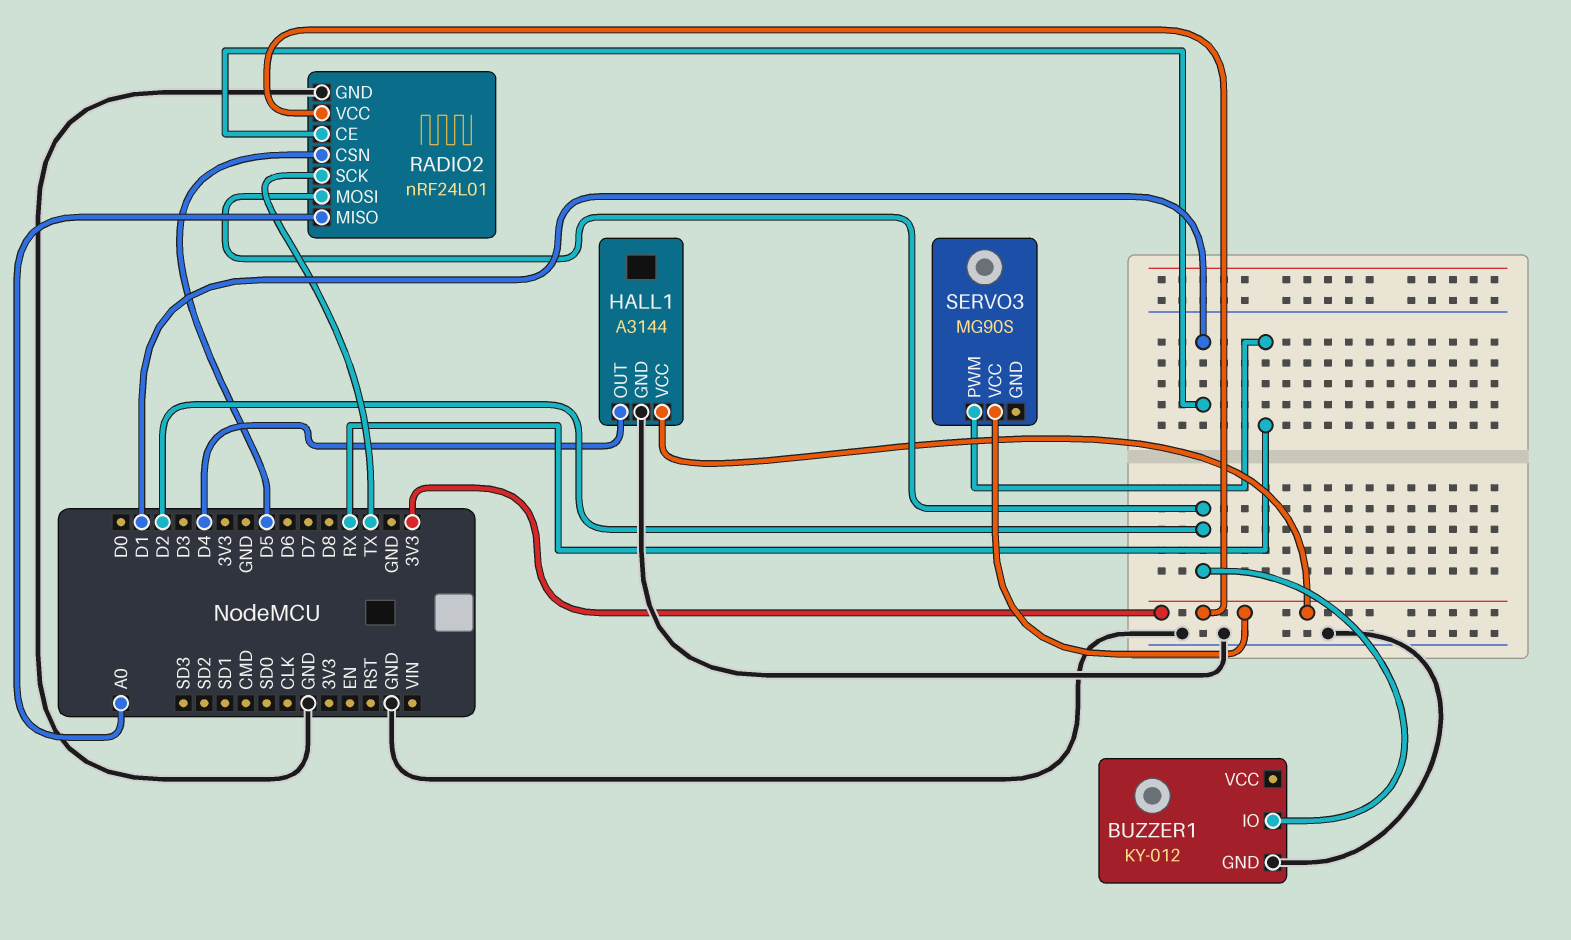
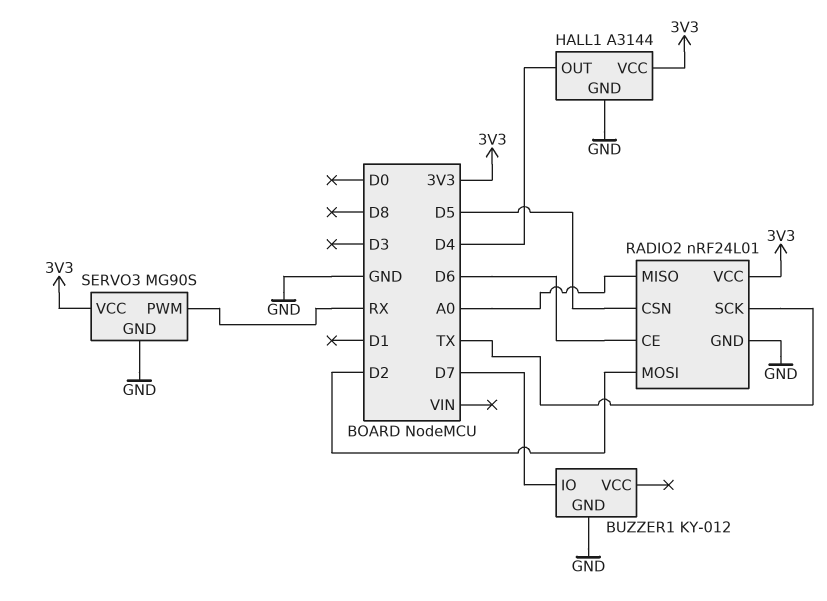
BUZZER1 pin IO: D2 -> D7
RADIO2 pin CE: D1 -> D6
SERVO3 pin GND: none -> GND

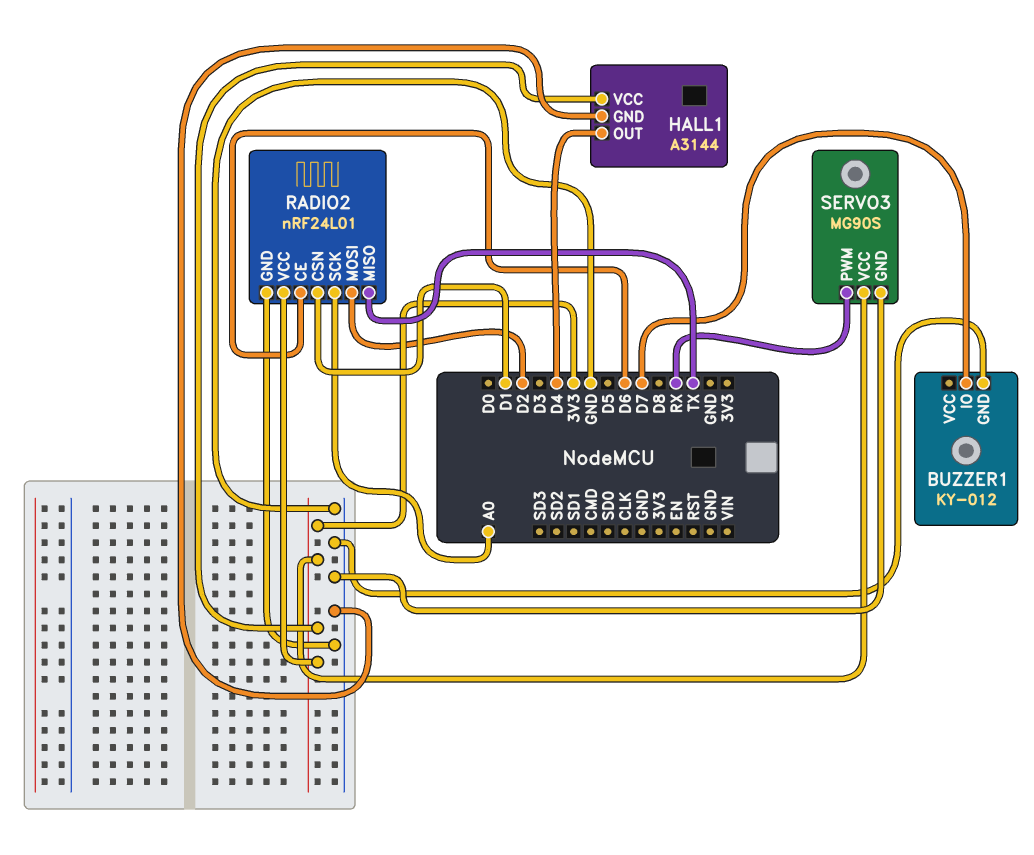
RADIO2 pin CSN: D5 -> D1
RADIO2 pin MISO: A0 -> TX
RADIO2 pin SCK: TX -> A0

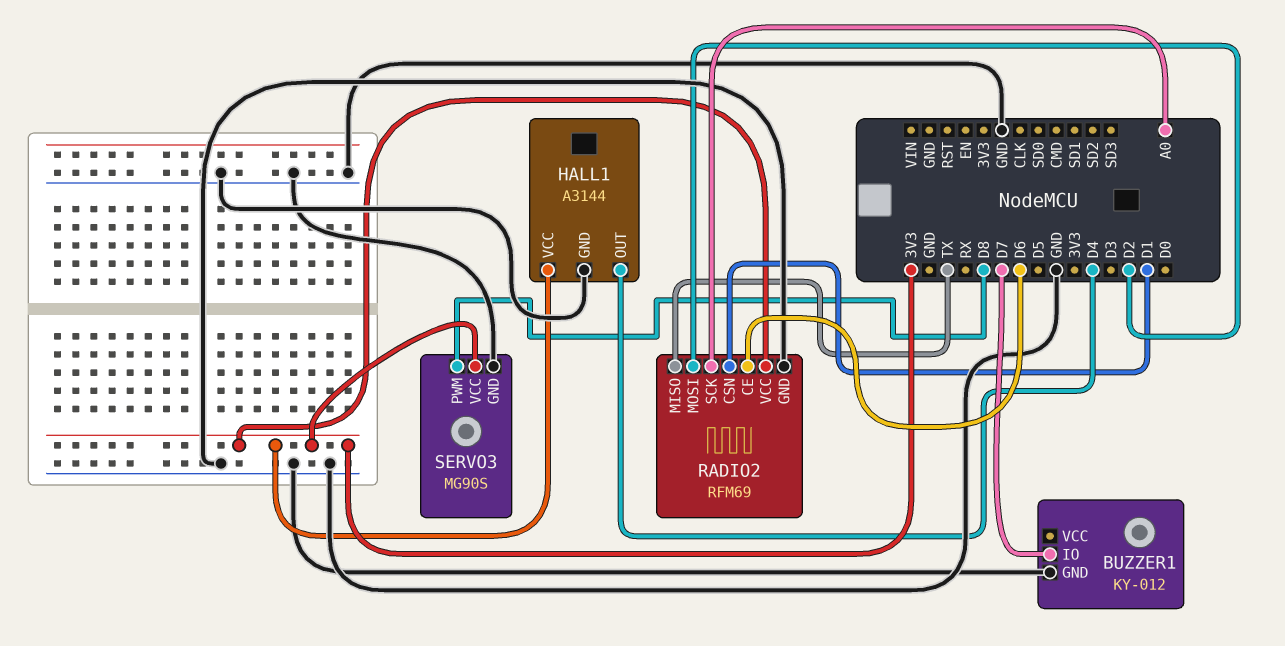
RADIO2: nRF24L01 -> RFM69
SERVO3 pin PWM: RX -> D8

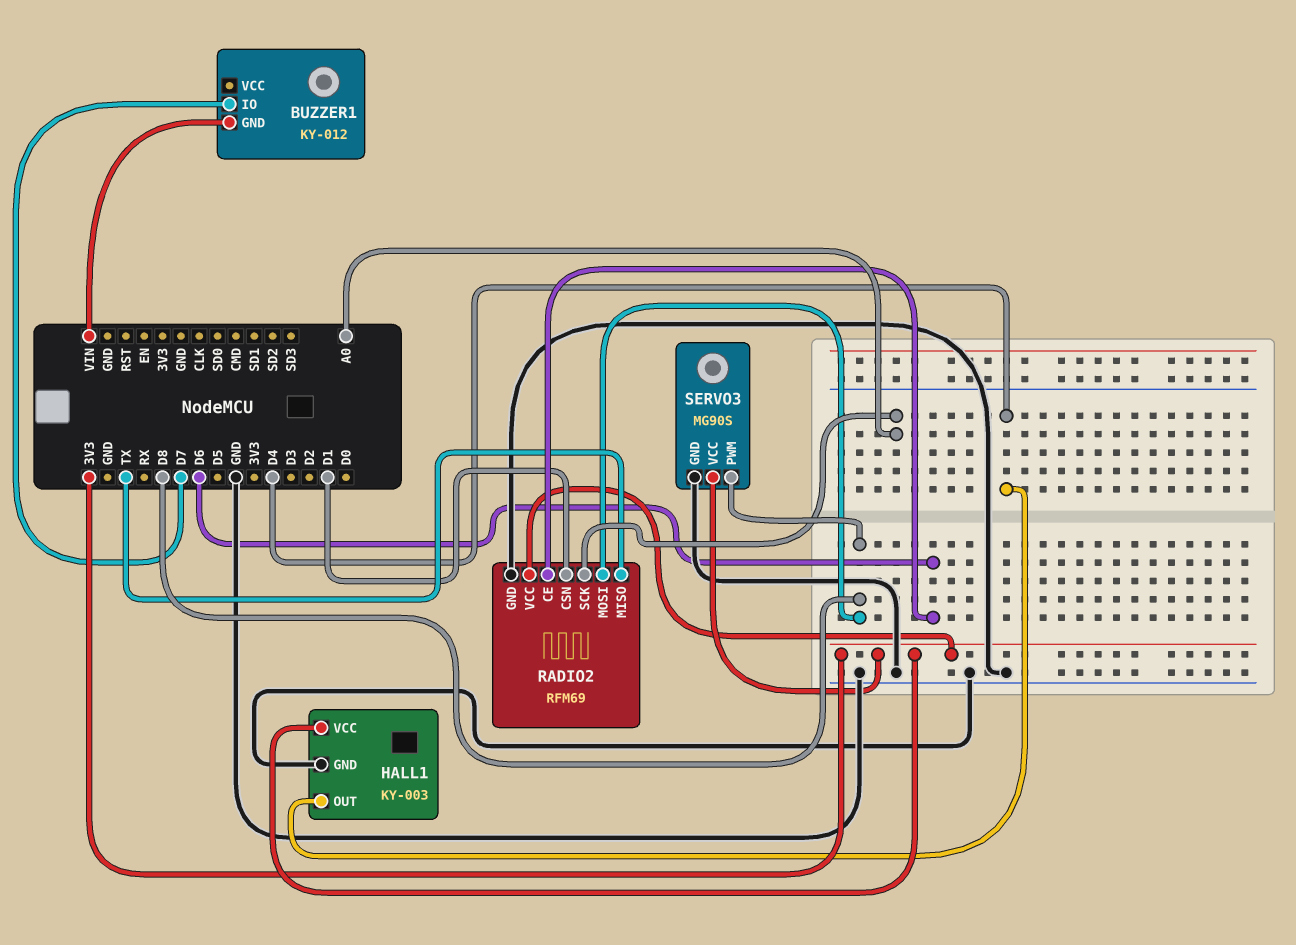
BUZZER1 pin GND: GND -> VIN
HALL1: A3144 -> KY-003
RADIO2 pin MOSI: D2 -> D8

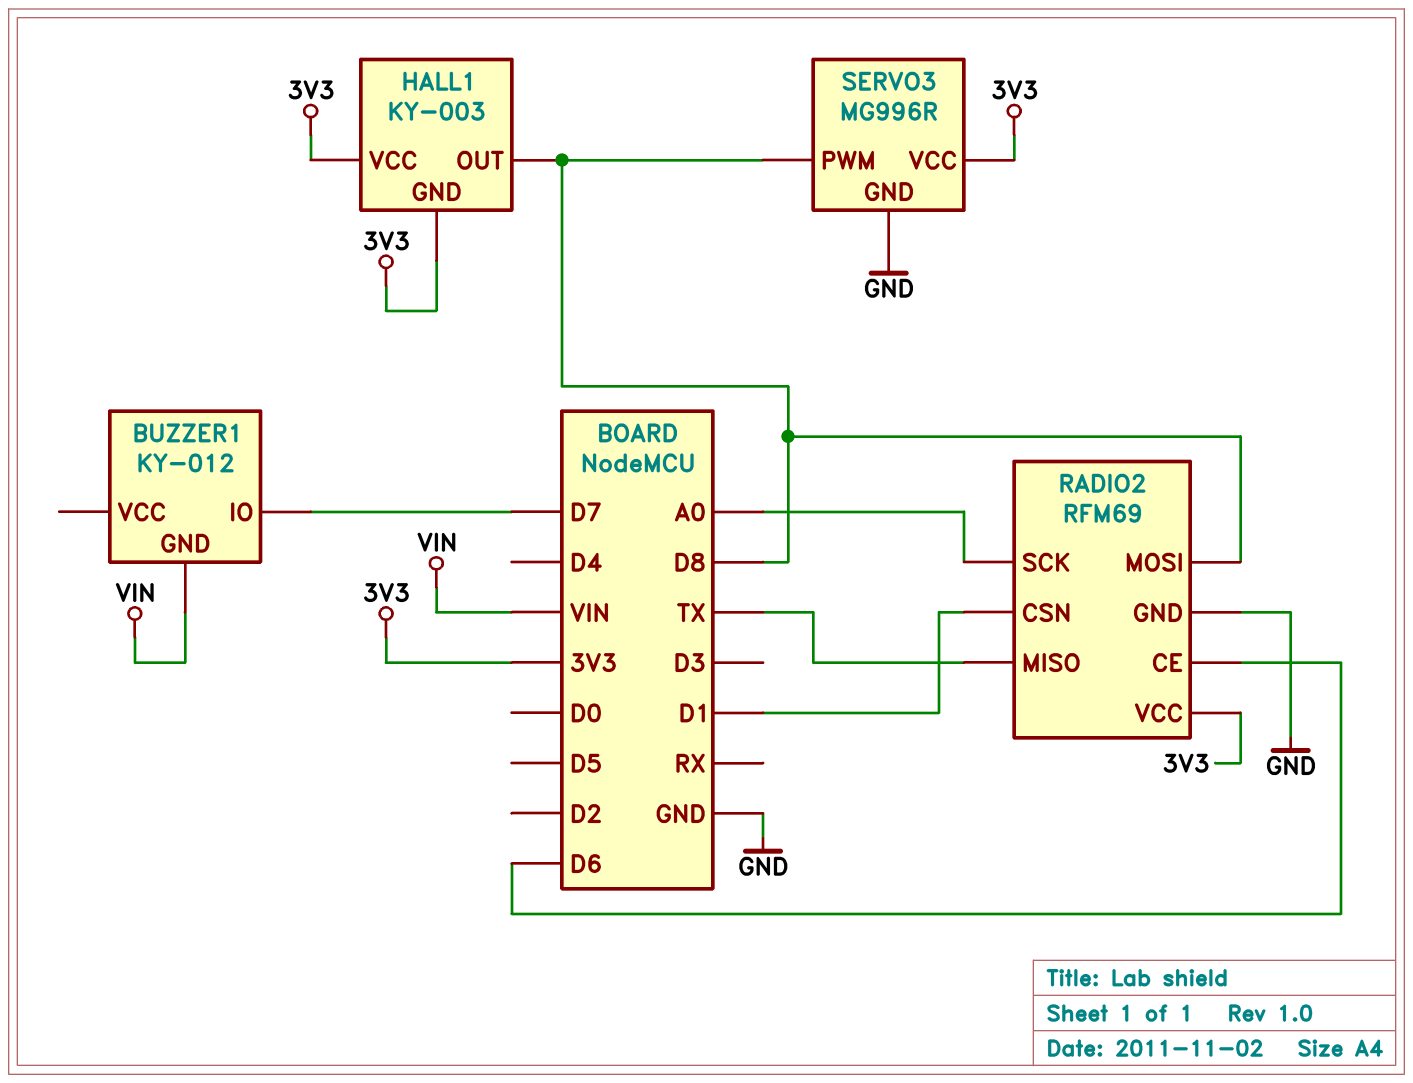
HALL1 pin GND: GND -> 3V3
HALL1 pin OUT: D4 -> D8
SERVO3: MG90S -> MG996R

